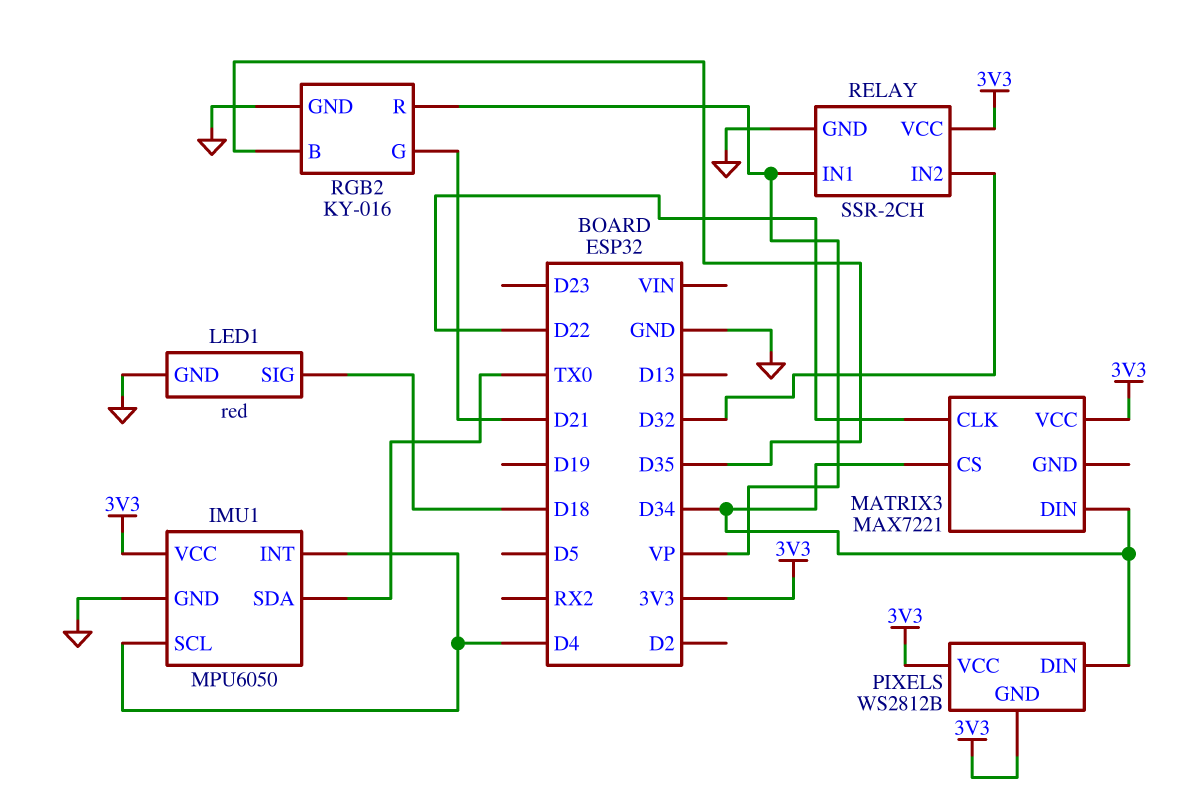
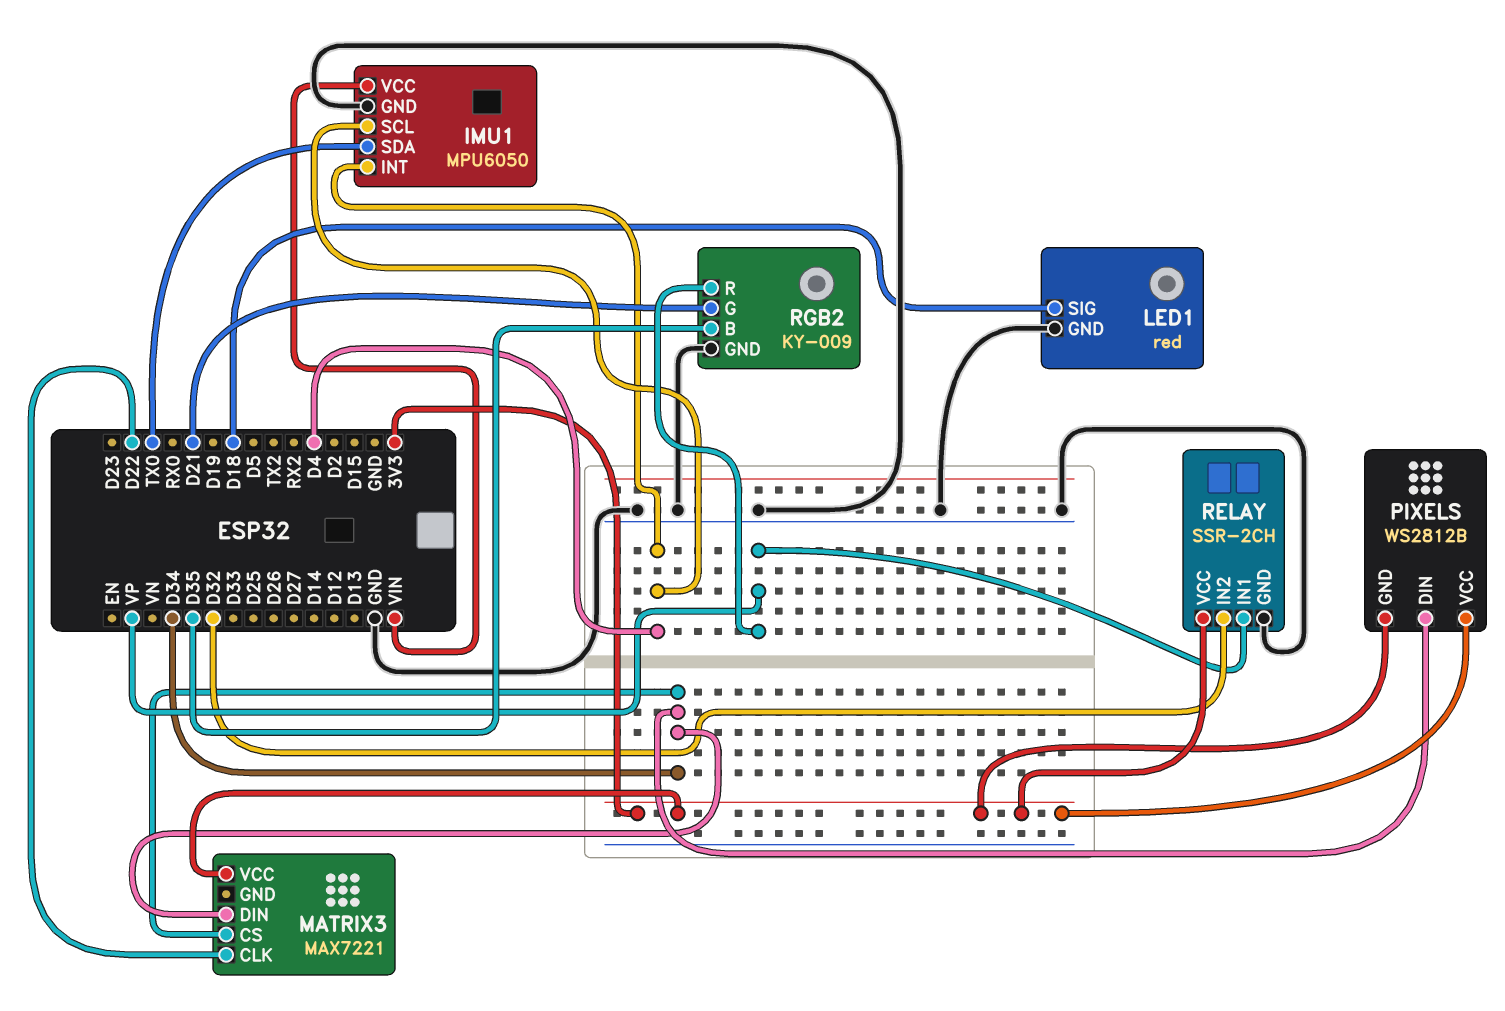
IMU1 pin VCC: 3V3 -> VIN
RGB2: KY-016 -> KY-009

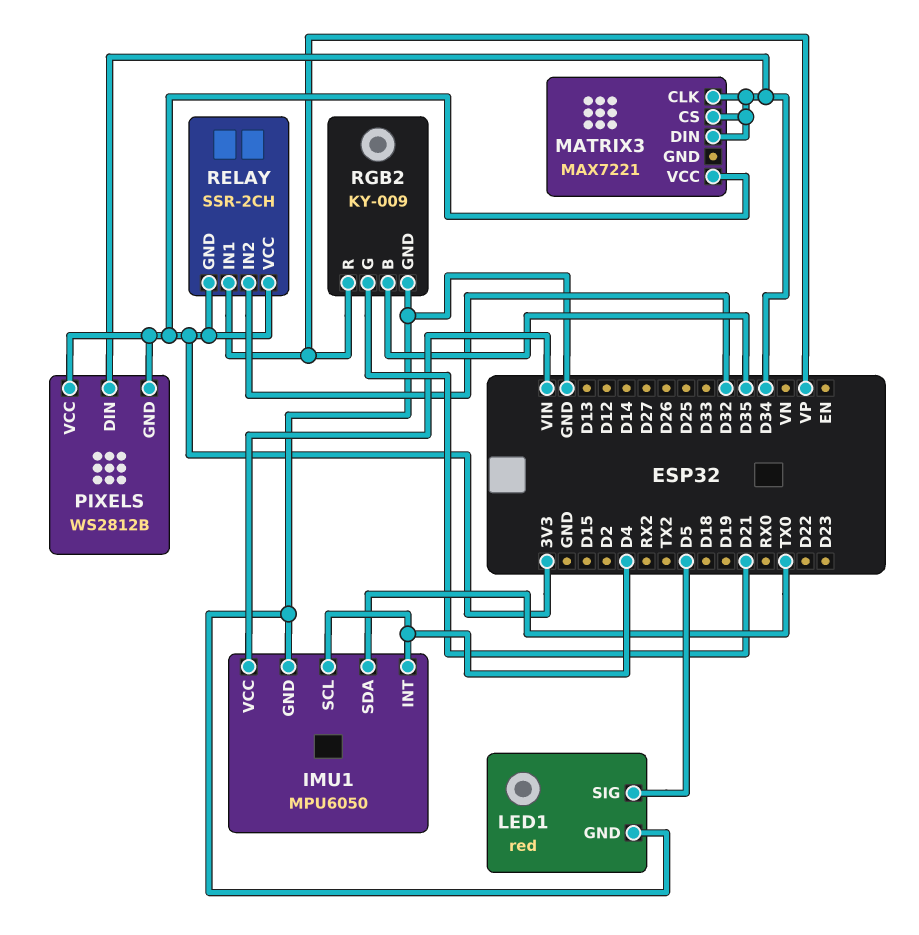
LED1 pin SIG: D18 -> D5
MATRIX3 pin CLK: D22 -> D34
RELAY pin GND: GND -> 3V3

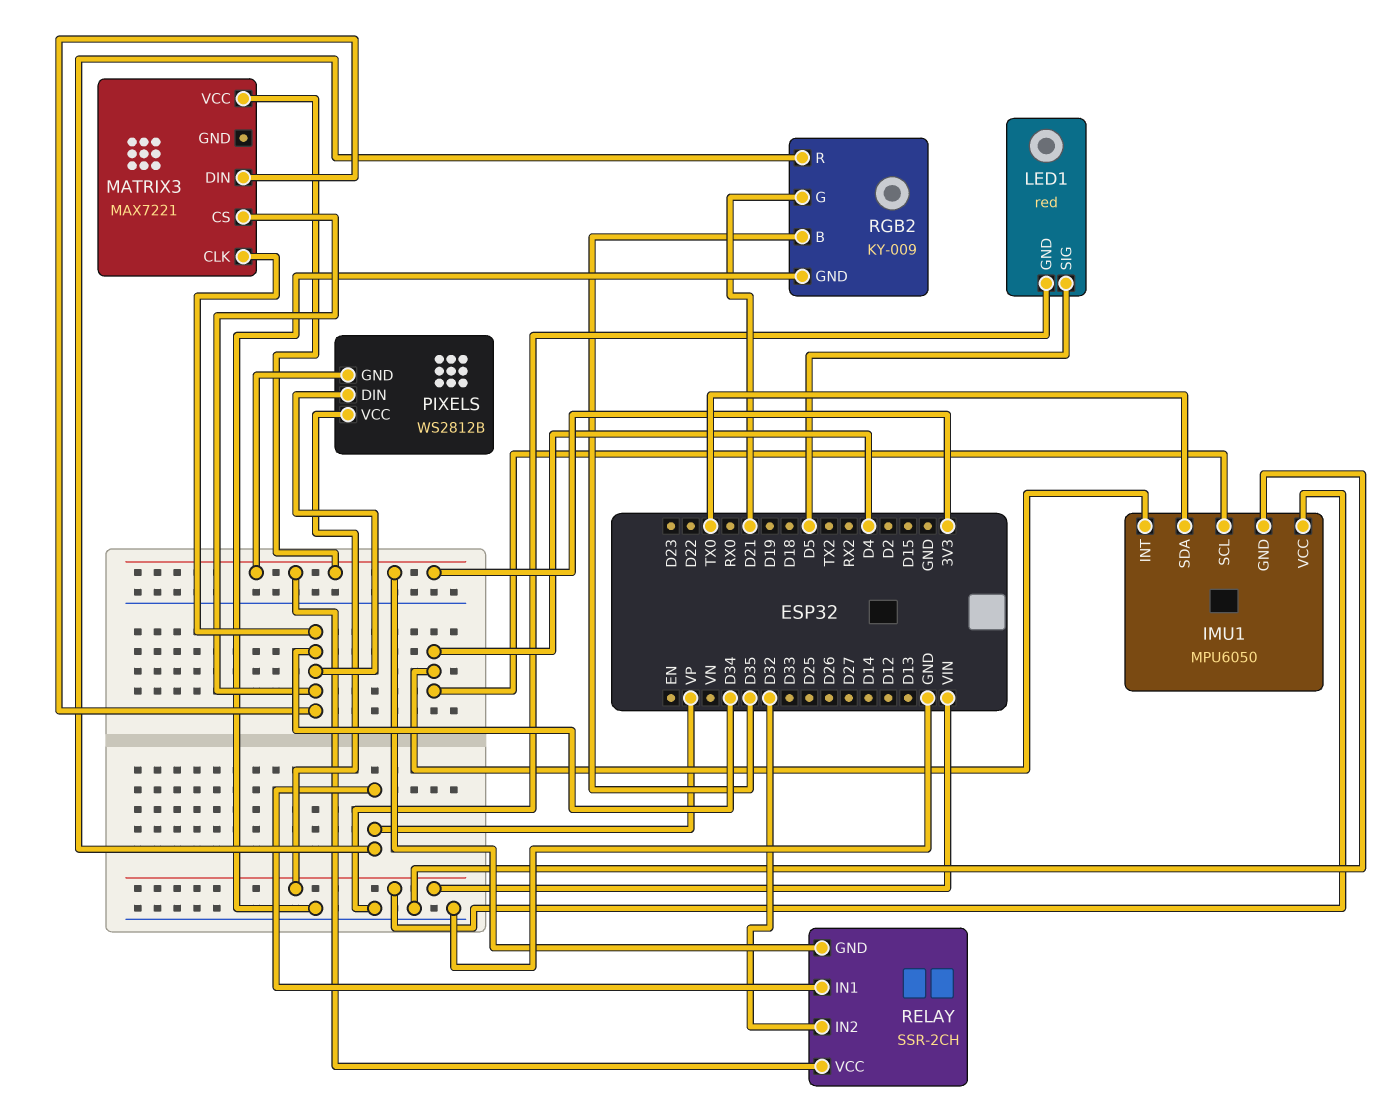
PIXELS pin VCC: 3V3 -> VIN

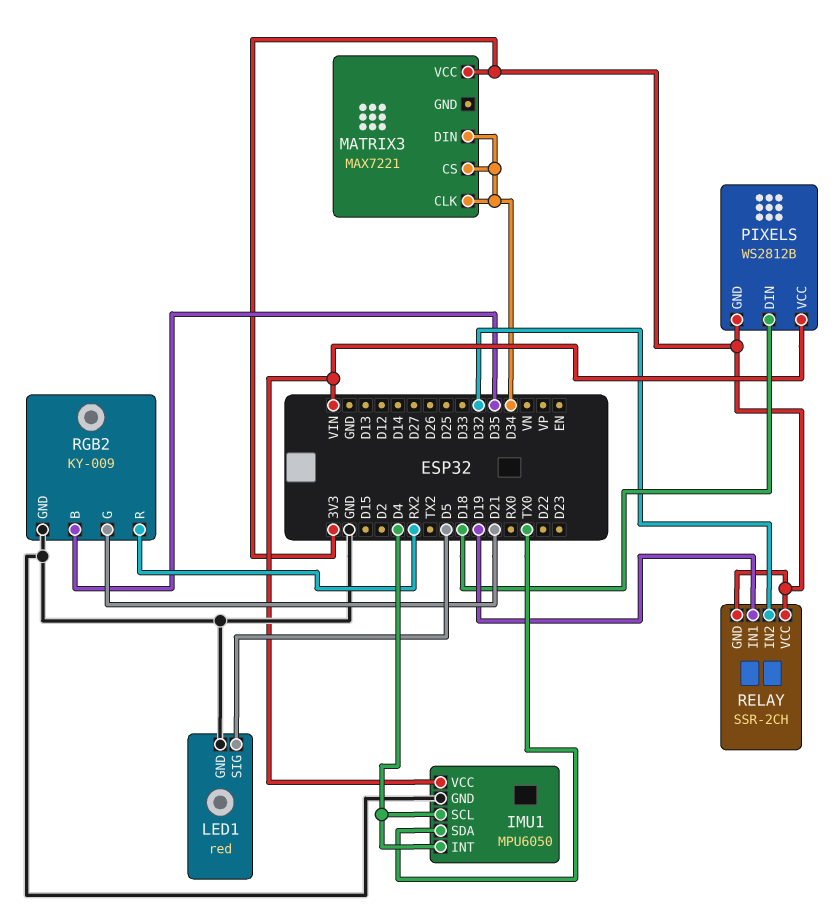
PIXELS pin DIN: D34 -> D18
RELAY pin IN1: VP -> D19
RGB2 pin R: VP -> RX2

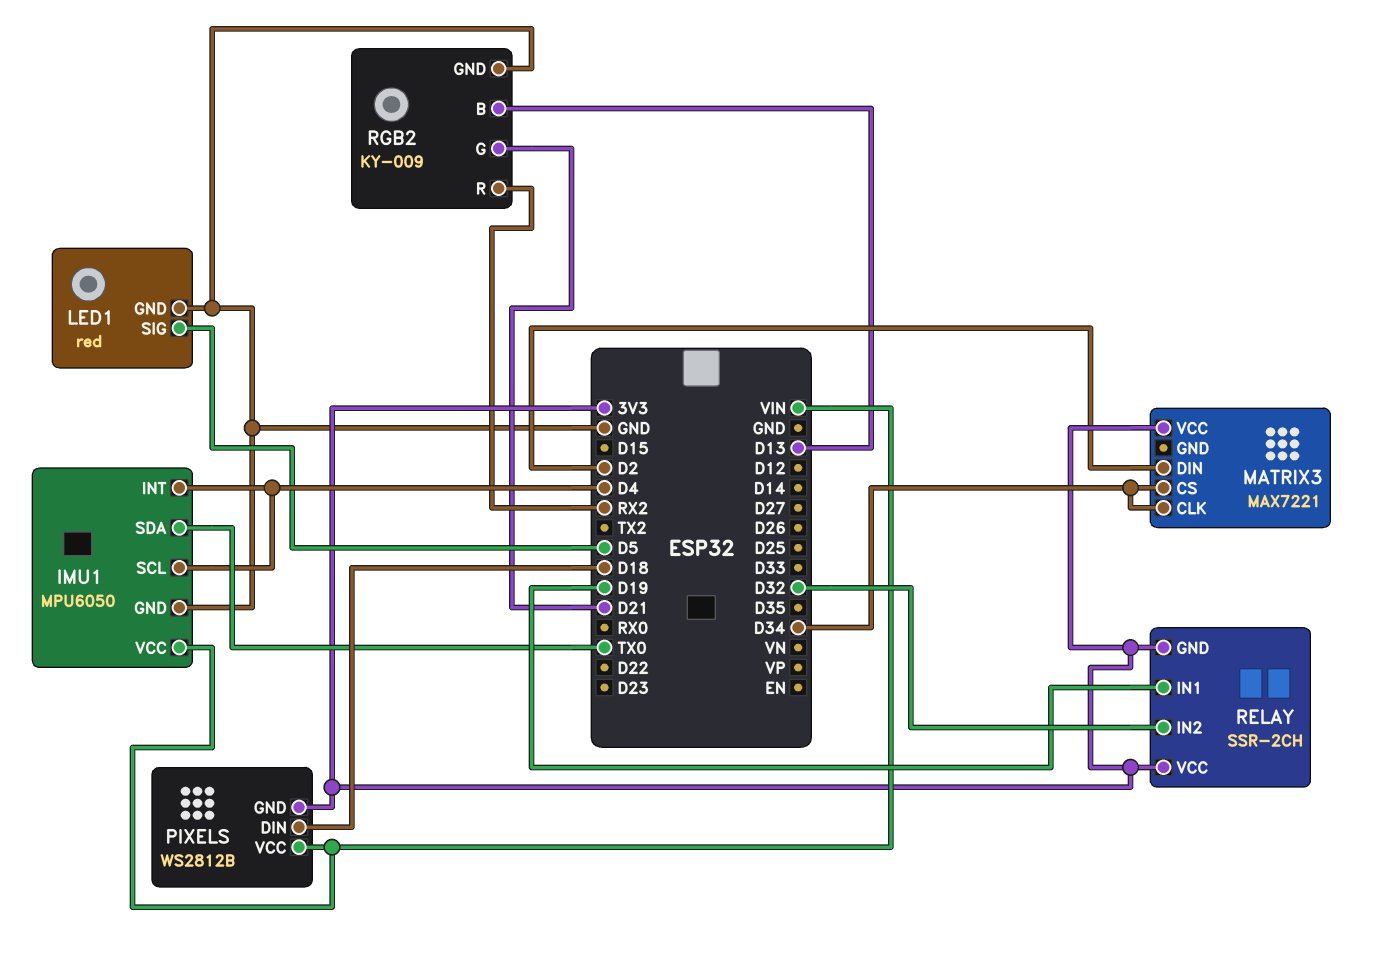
MATRIX3 pin DIN: D34 -> D2
RGB2 pin B: D35 -> D13

